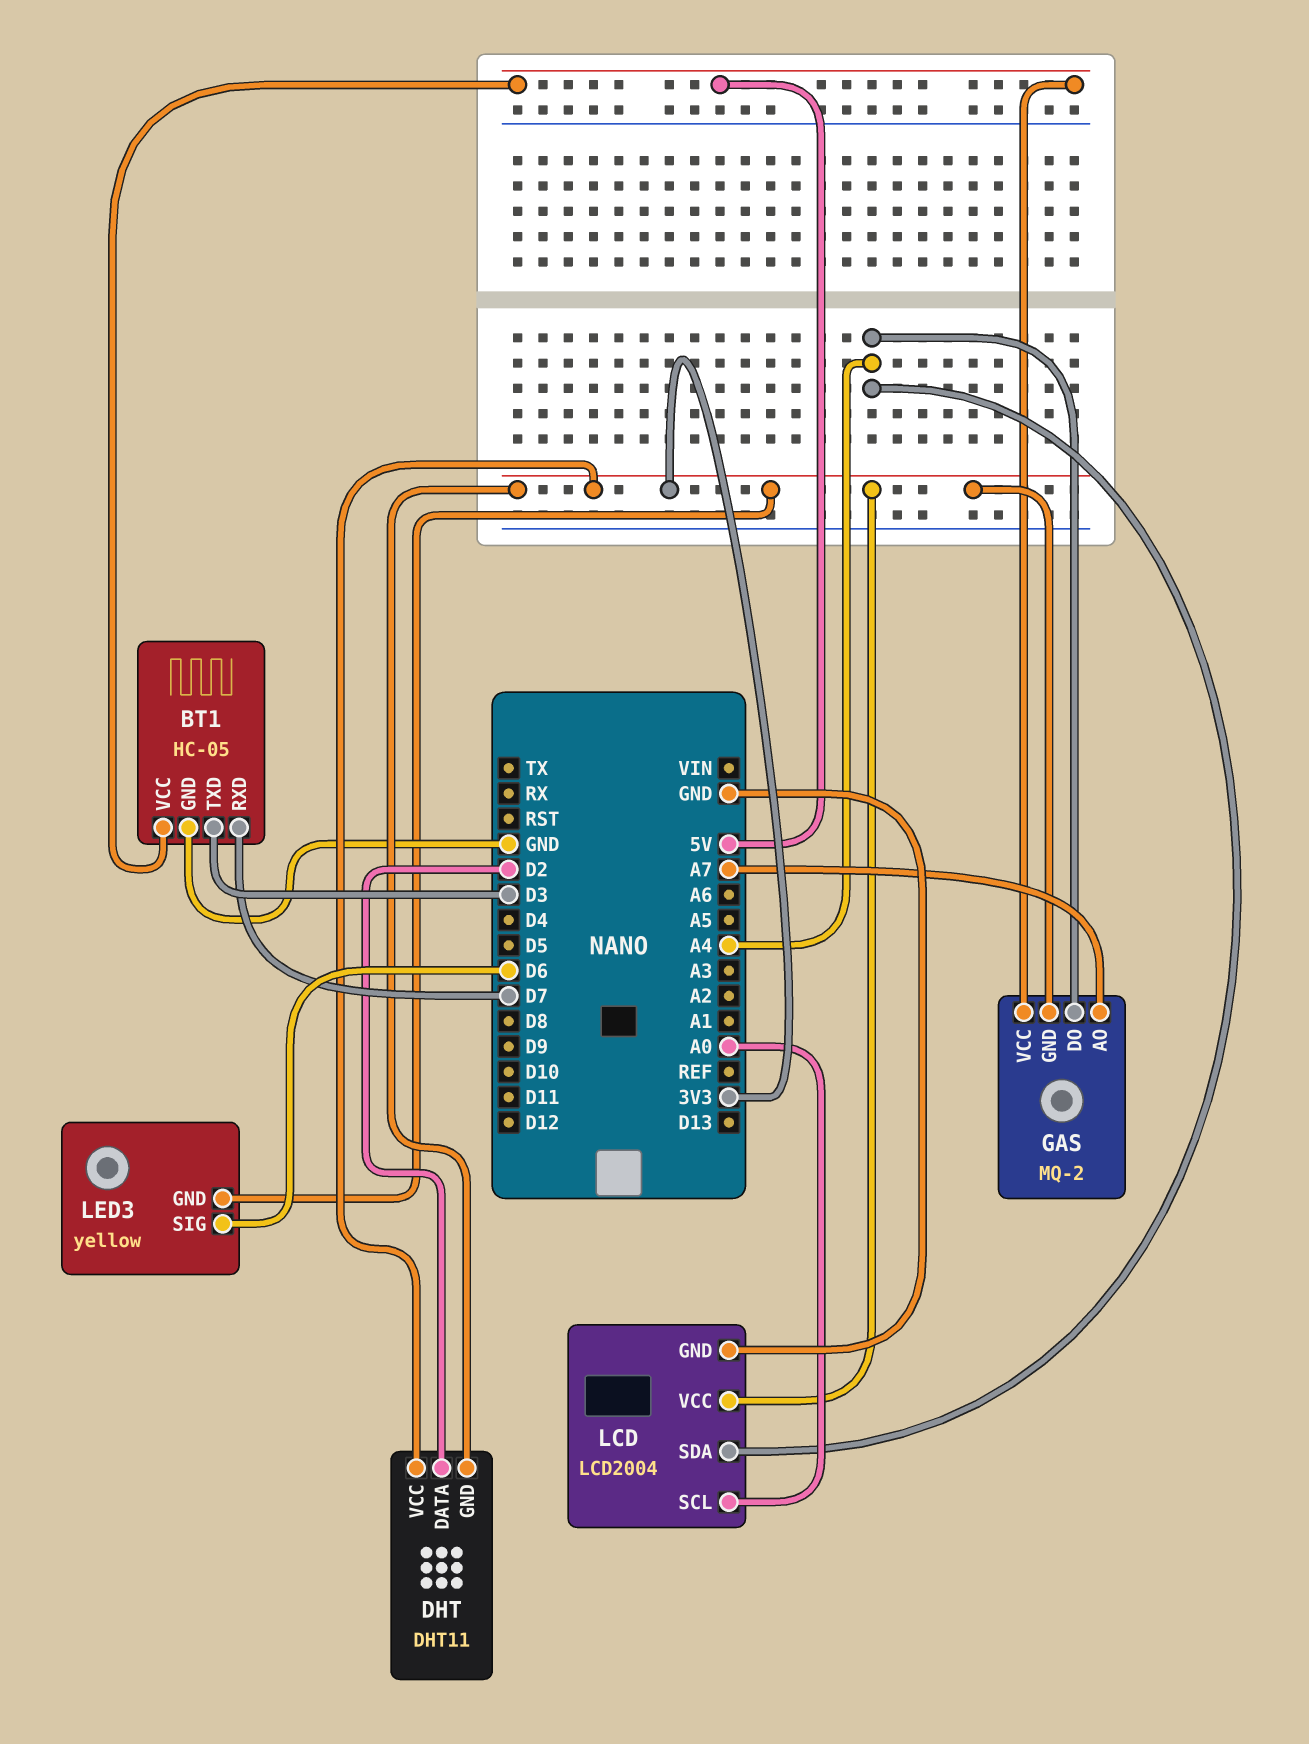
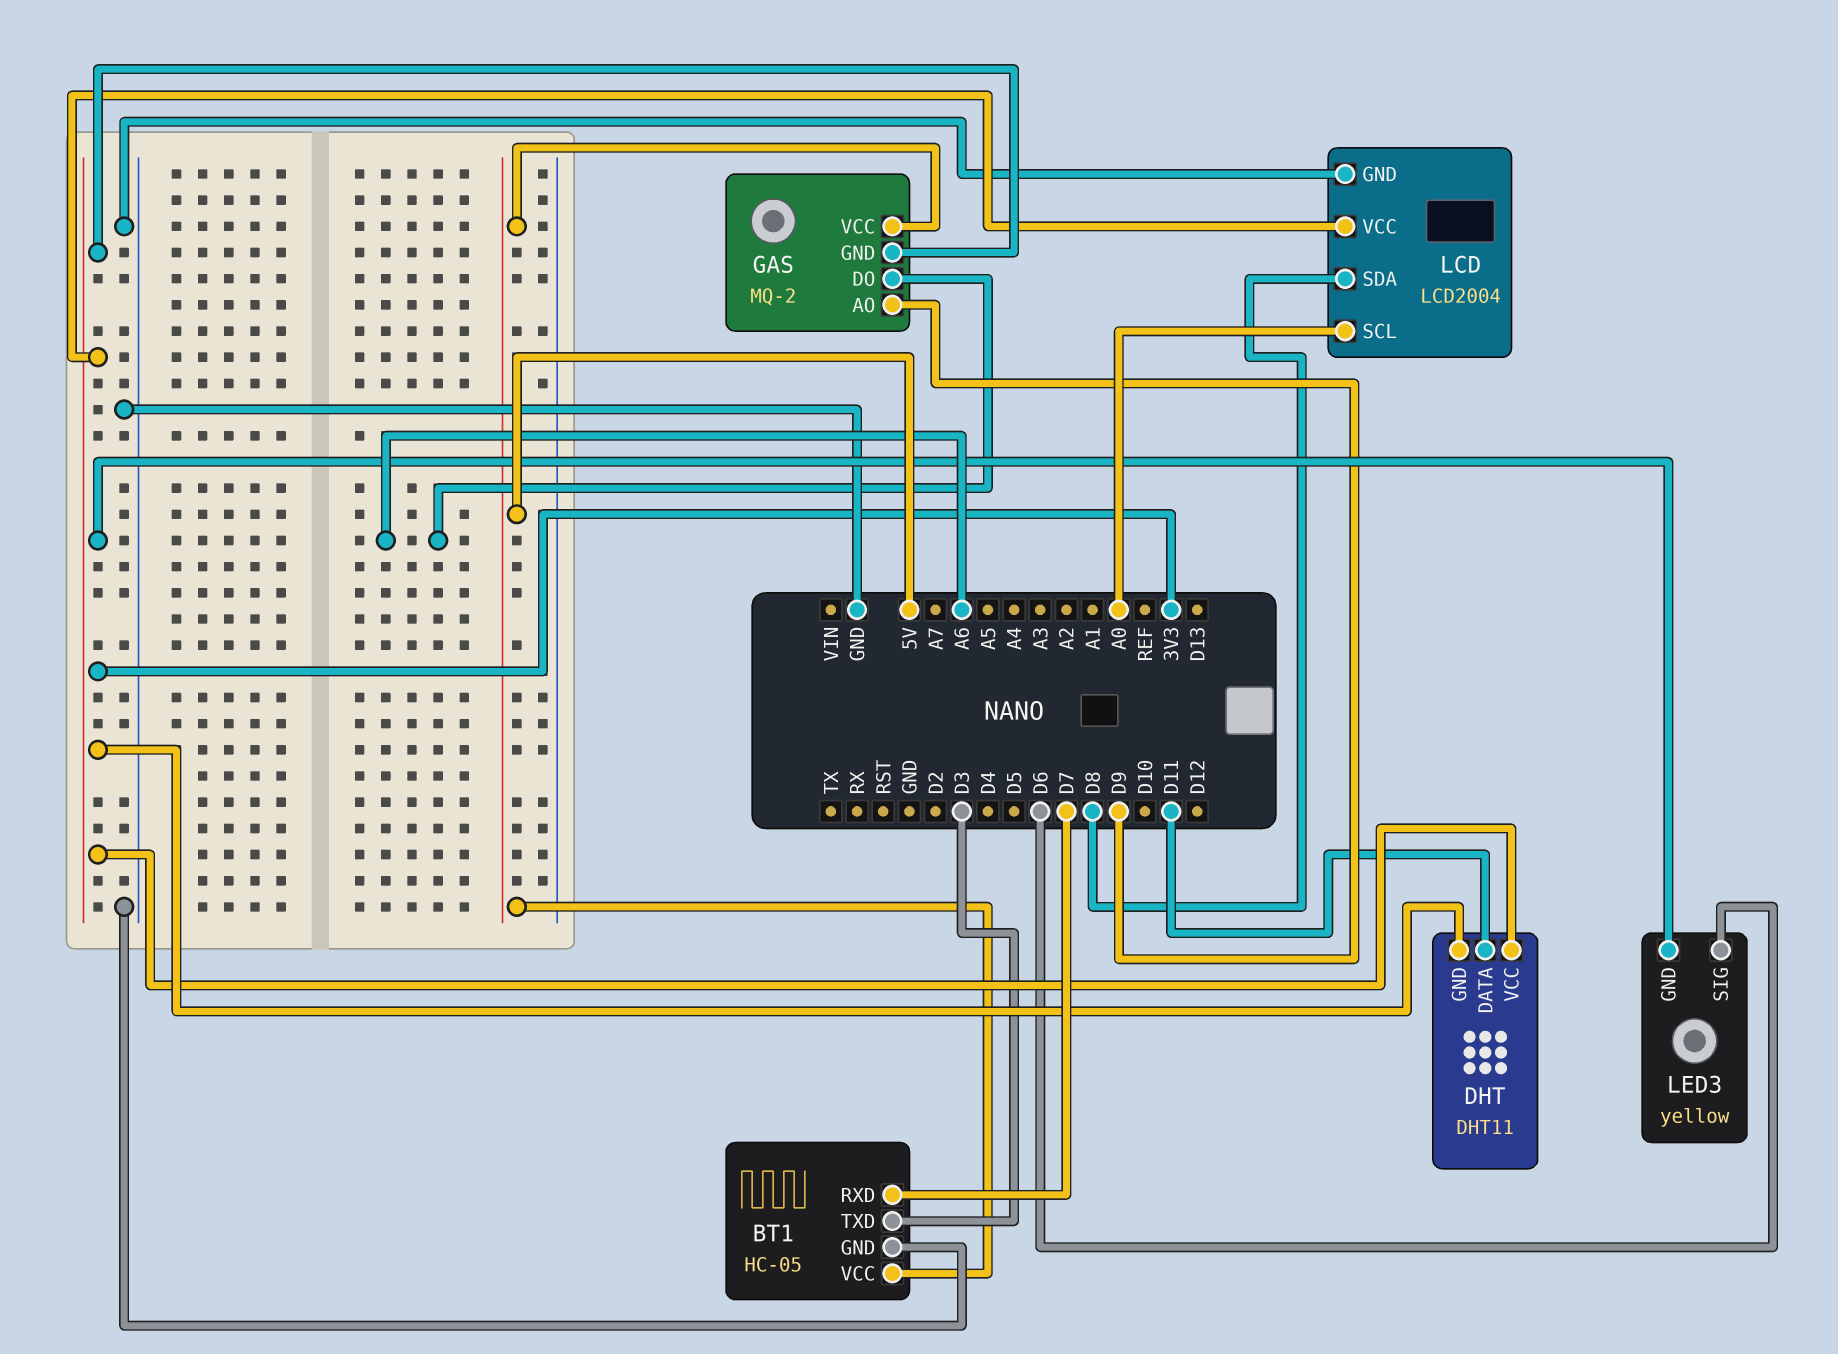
DHT pin DATA: D2 -> D11
GAS pin AO: A7 -> D9
GAS pin DO: A4 -> A6
LCD pin SDA: A4 -> D8

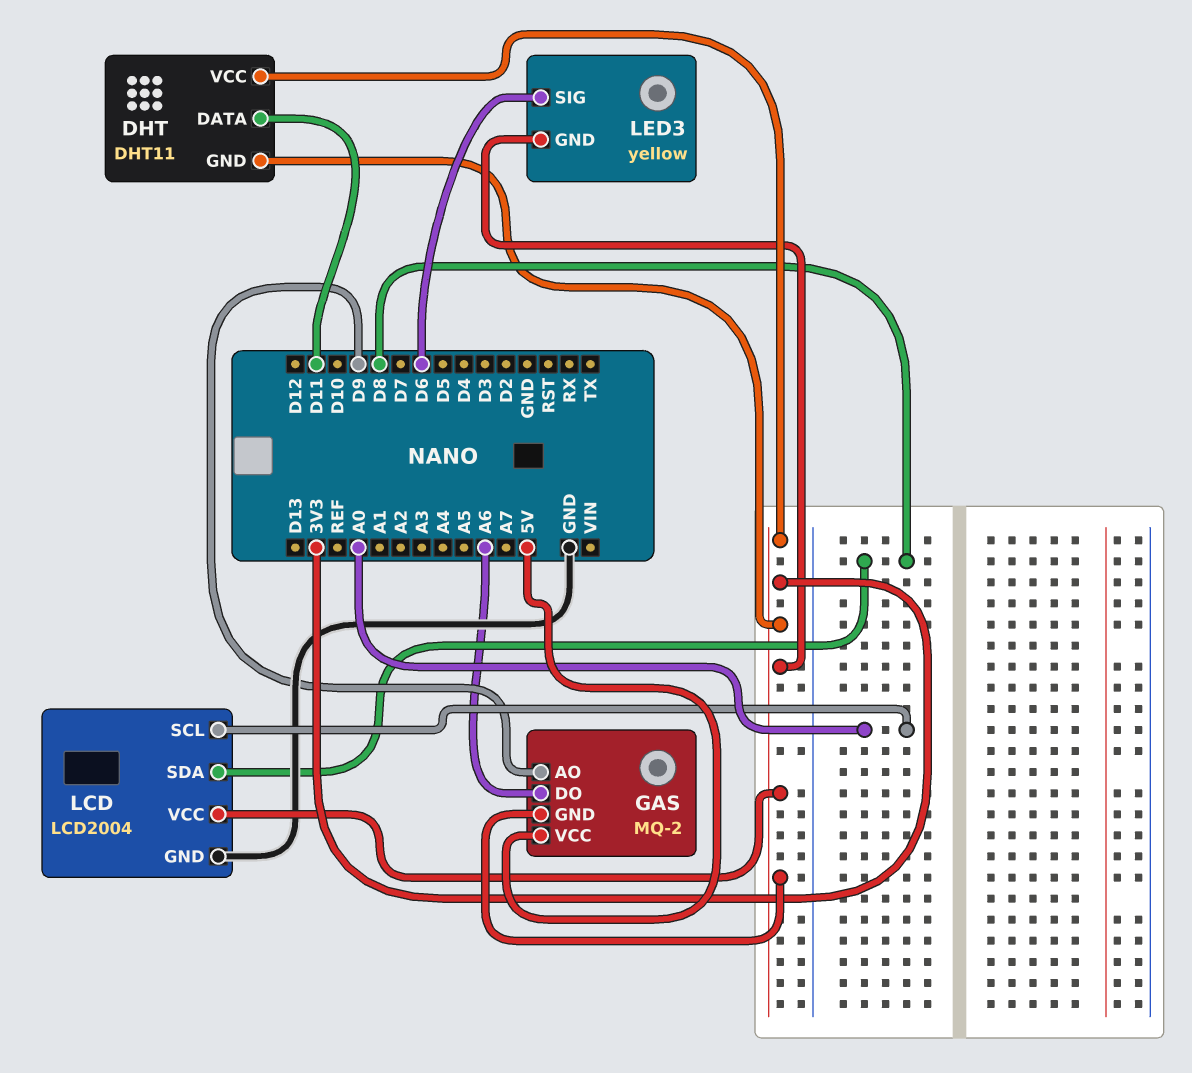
BT1: HC-05 -> none
BT1 pin GND: GND -> none
BT1 pin RXD: D7 -> none
BT1 pin TXD: D3 -> none
BT1 pin VCC: 5V -> none

